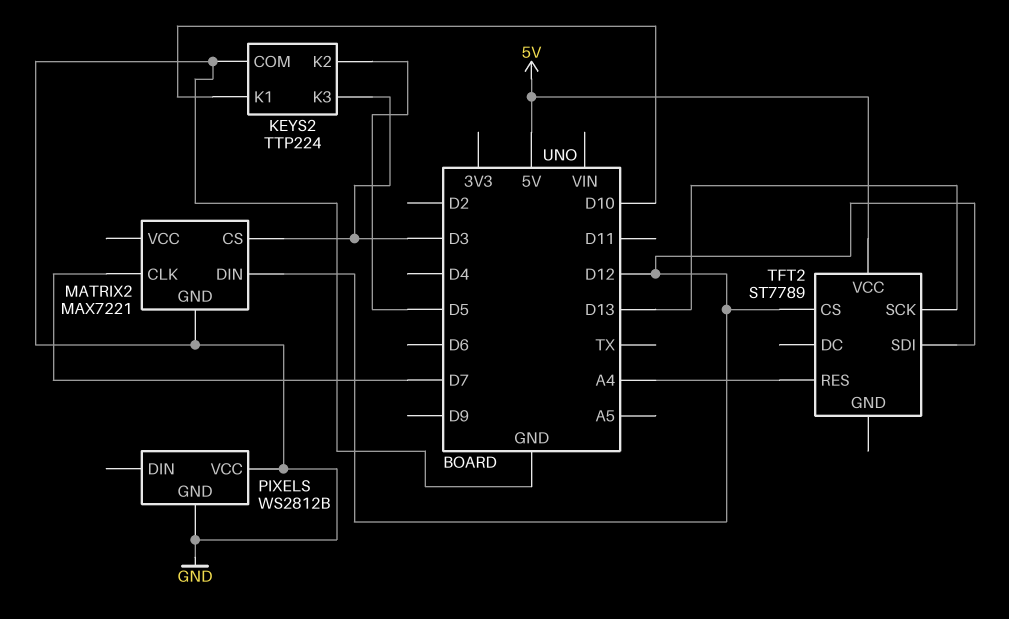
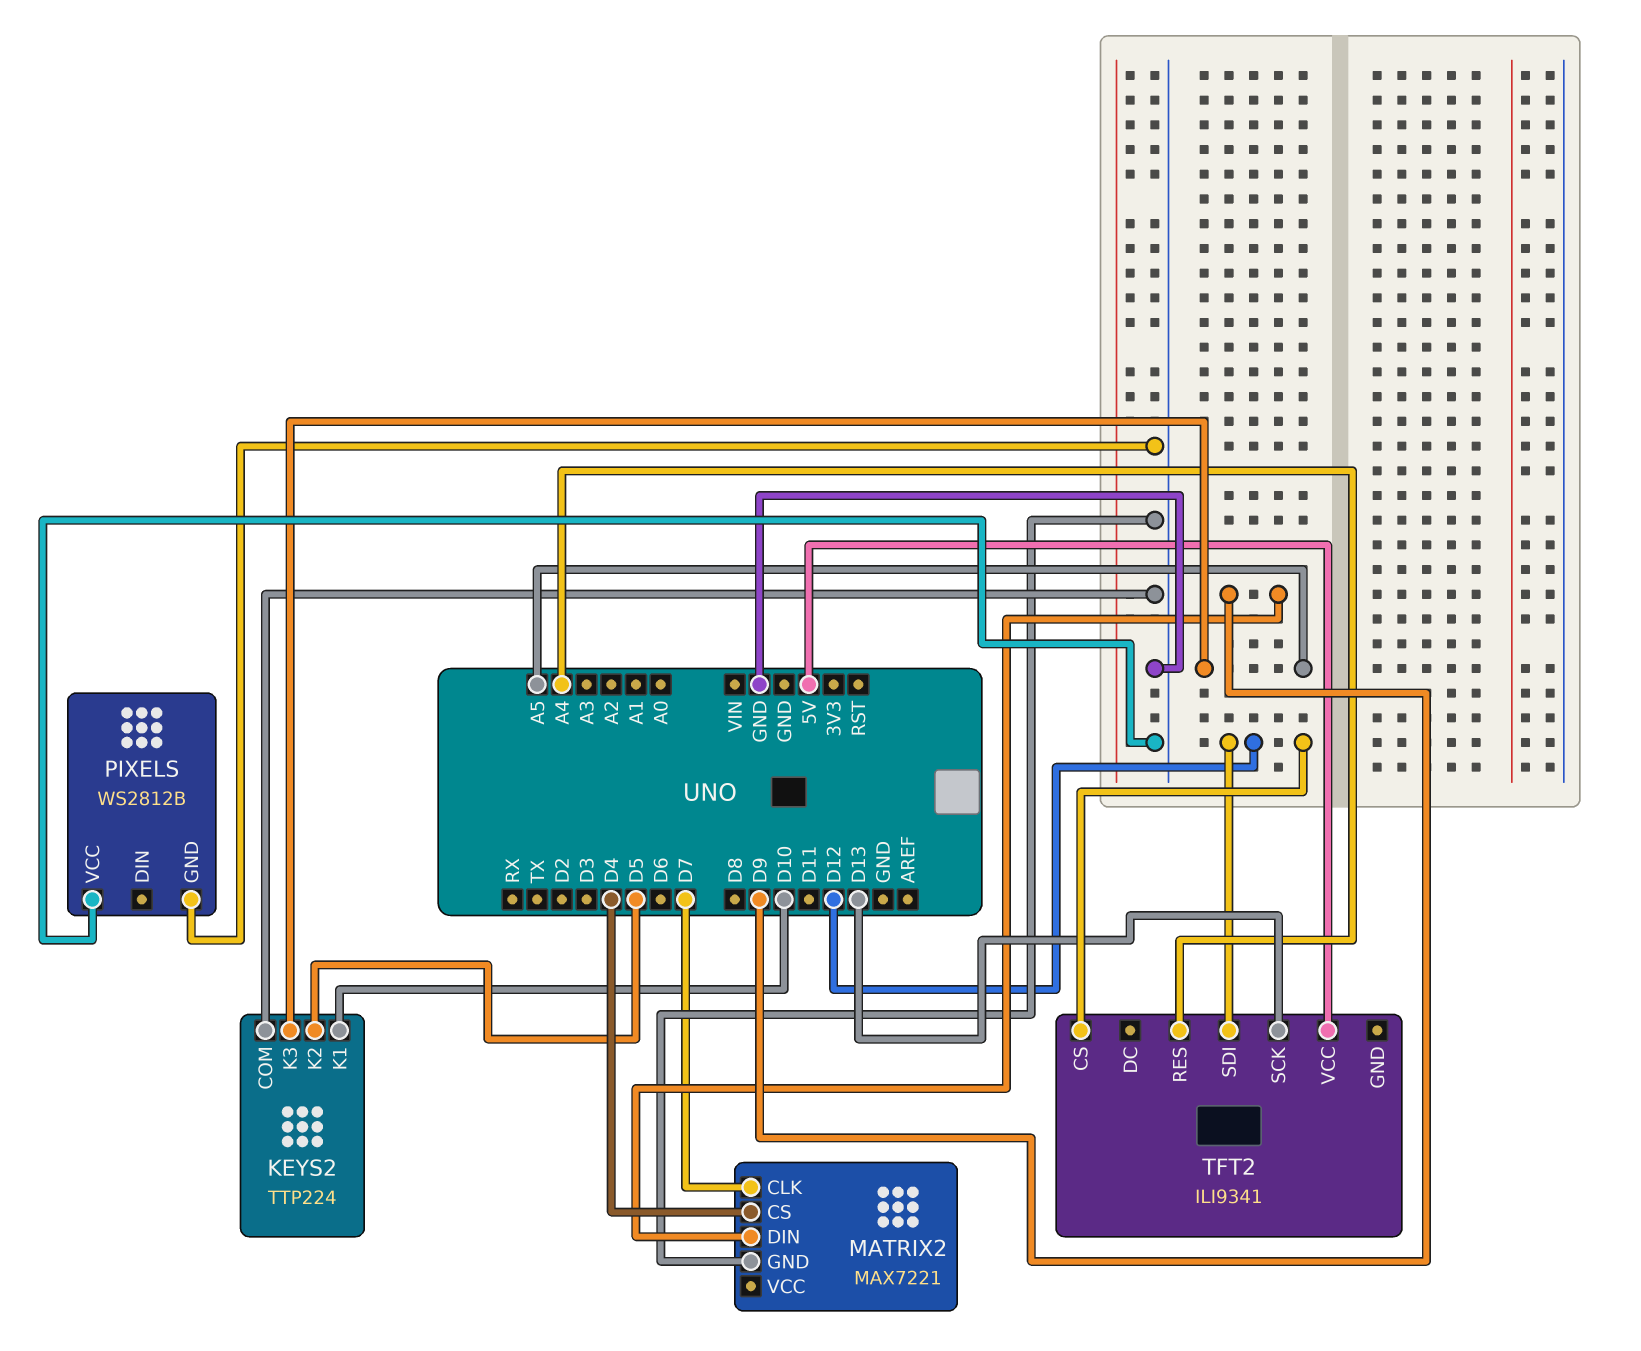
KEYS2 pin K3: D3 -> A5
MATRIX2 pin CS: D3 -> D4
MATRIX2 pin DIN: D12 -> D9
TFT2: ST7789 -> ILI9341

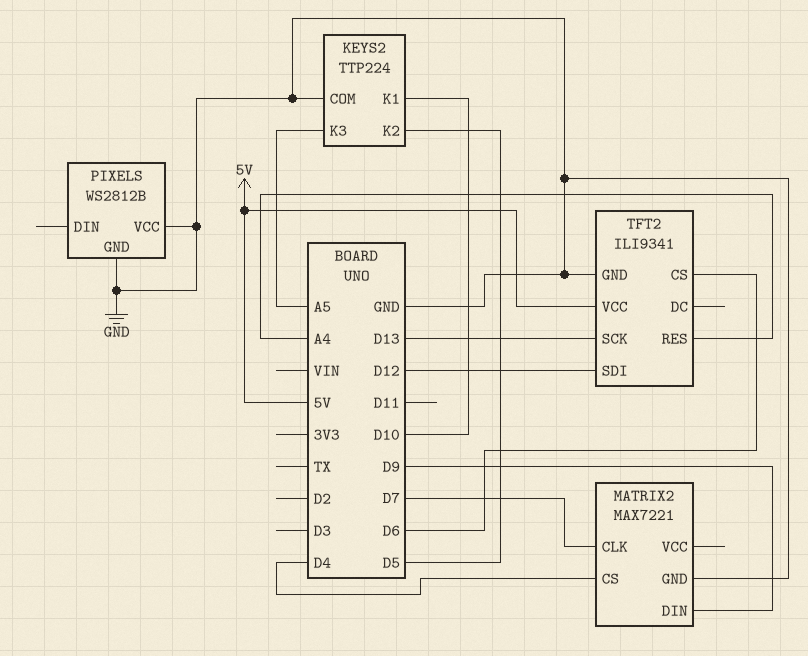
TFT2 pin CS: D12 -> D6
TFT2 pin GND: none -> GND

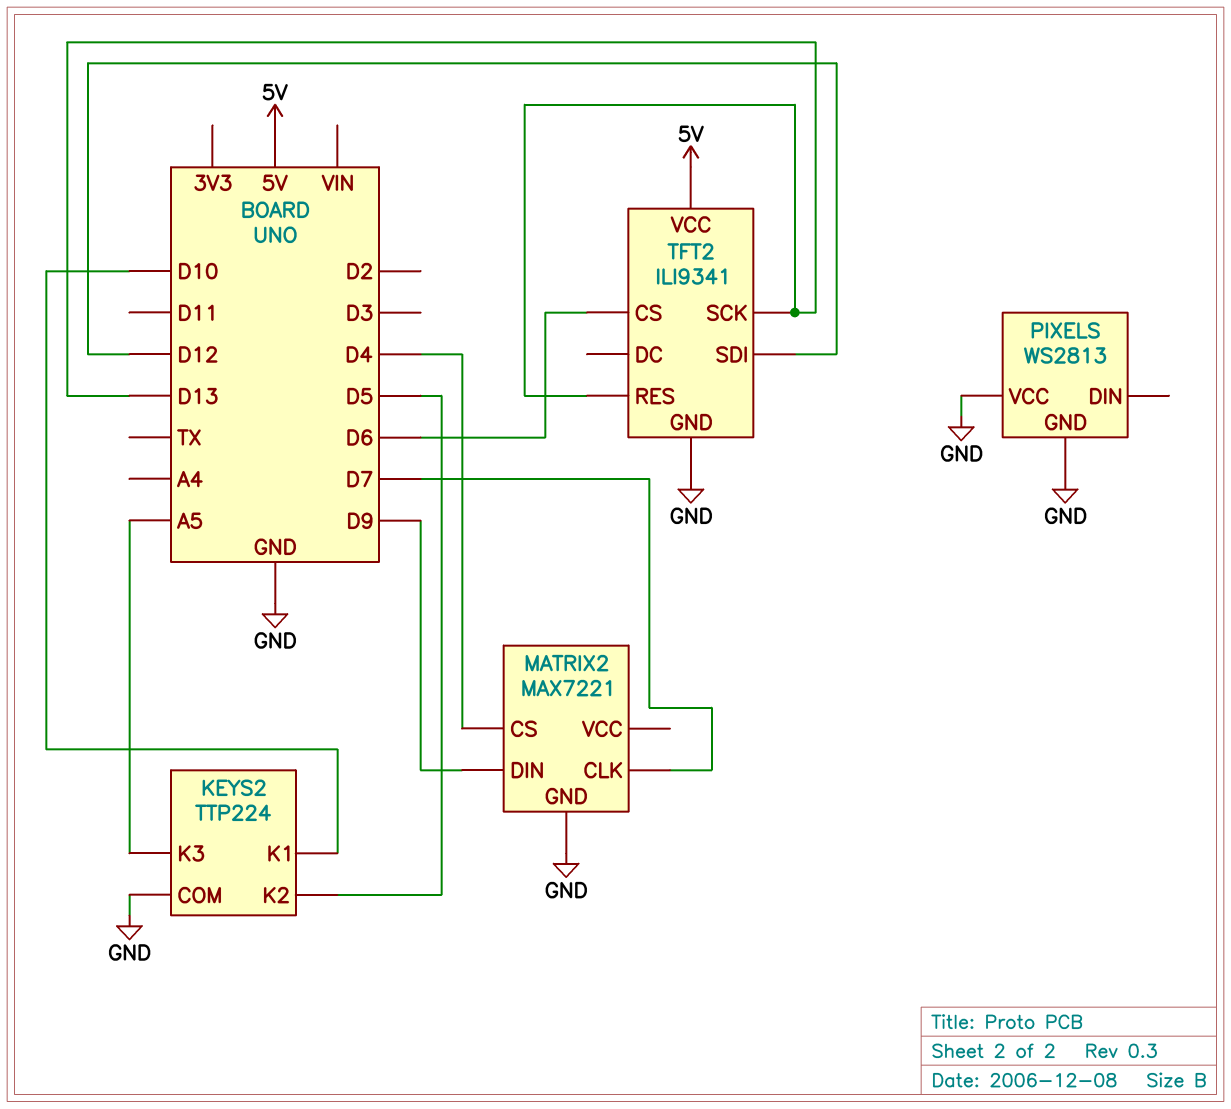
PIXELS: WS2812B -> WS2813
TFT2 pin RES: A4 -> D13

